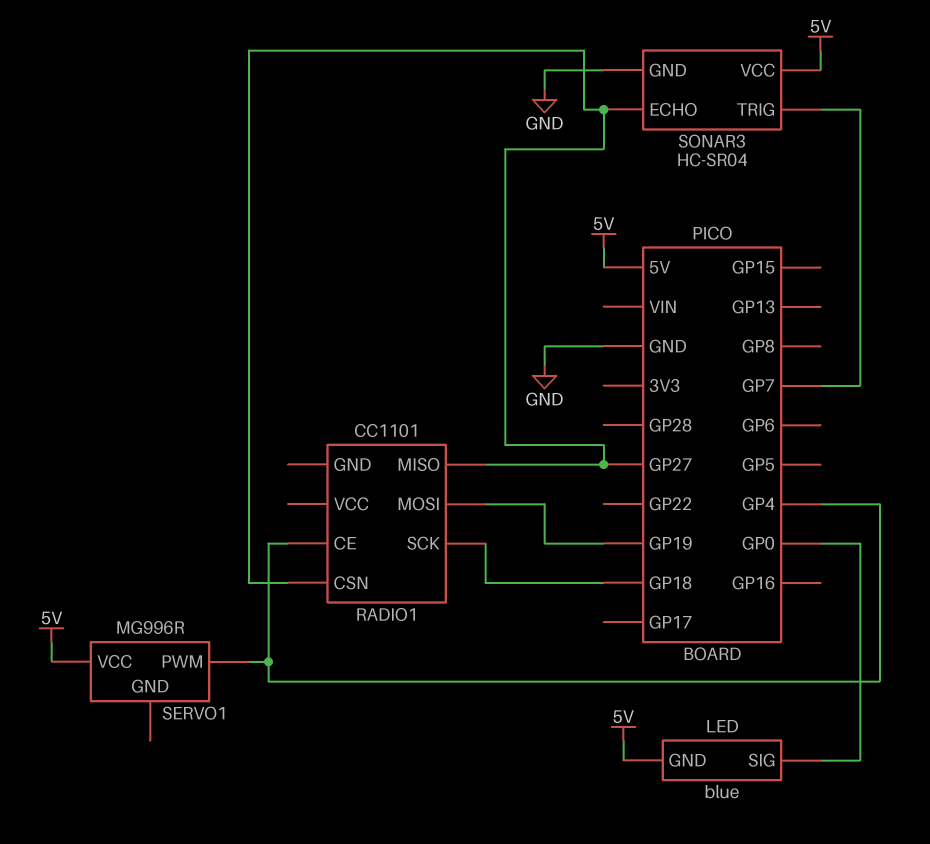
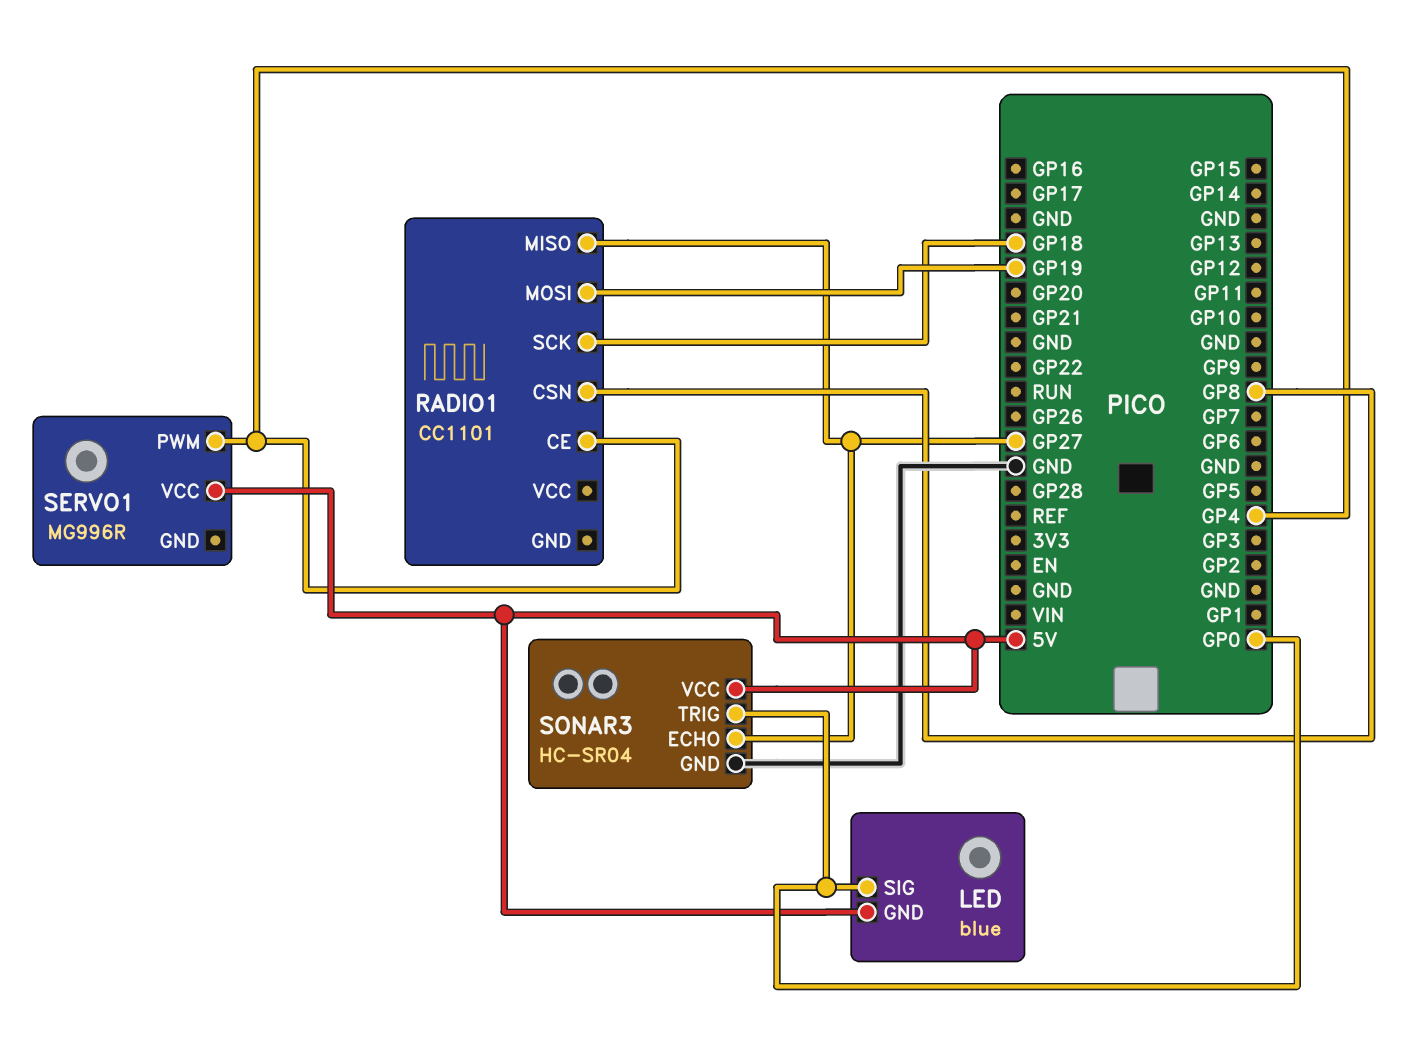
RADIO1 pin CSN: GP27 -> GP8
SONAR3 pin TRIG: GP7 -> GP0

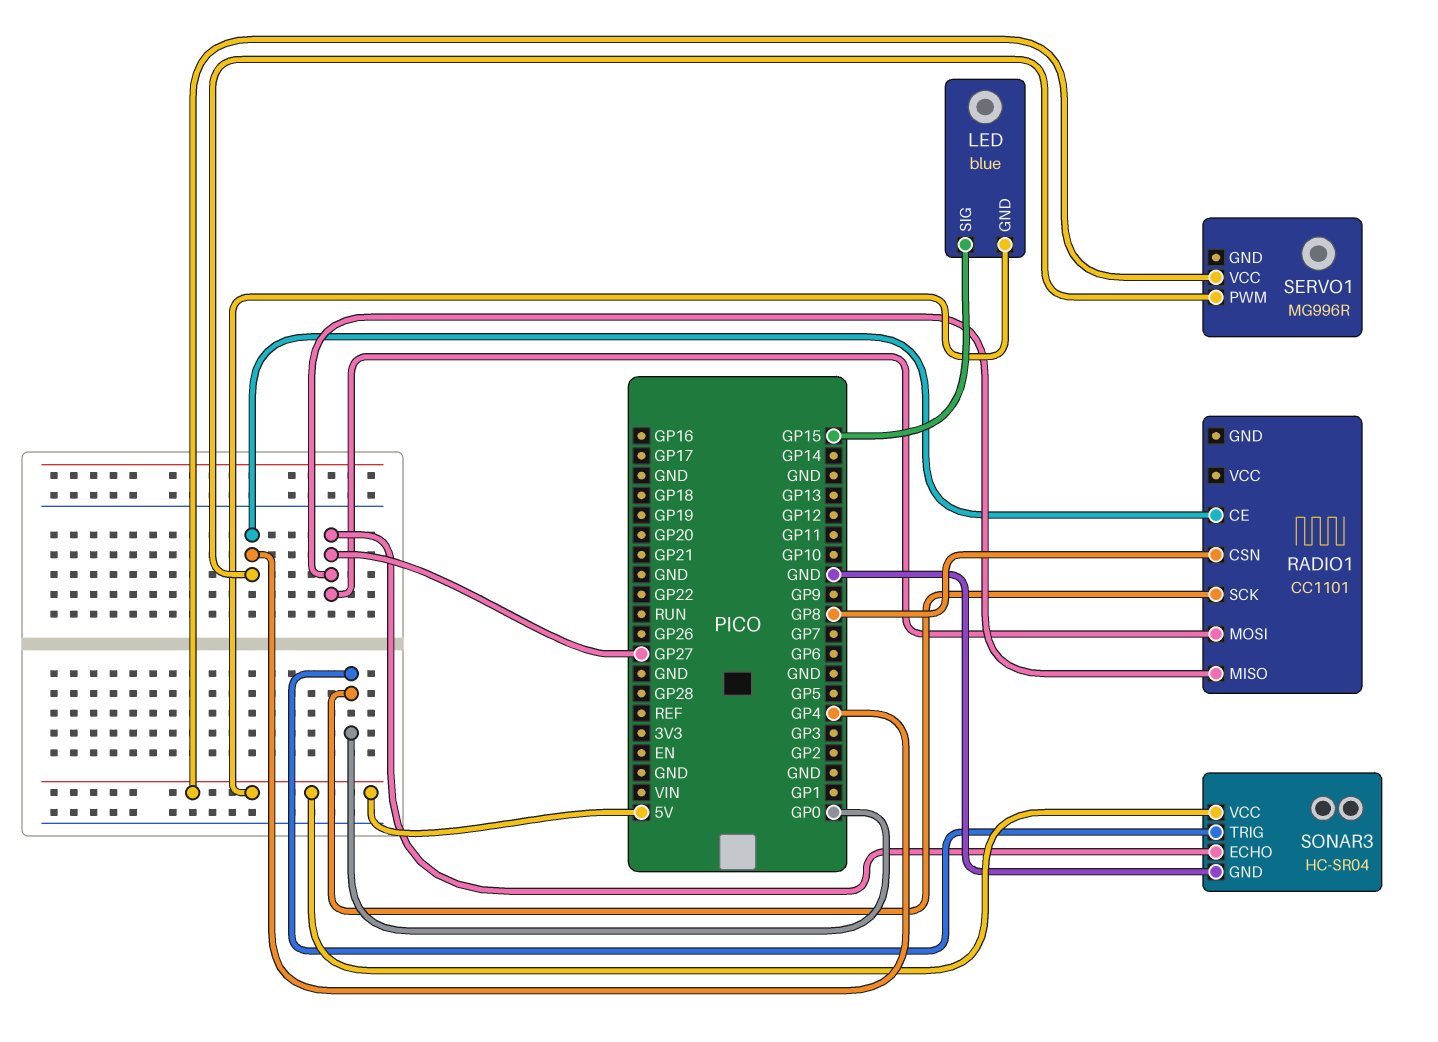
LED pin SIG: GP0 -> GP15
RADIO1 pin MOSI: GP19 -> GP27
RADIO1 pin SCK: GP18 -> GP0

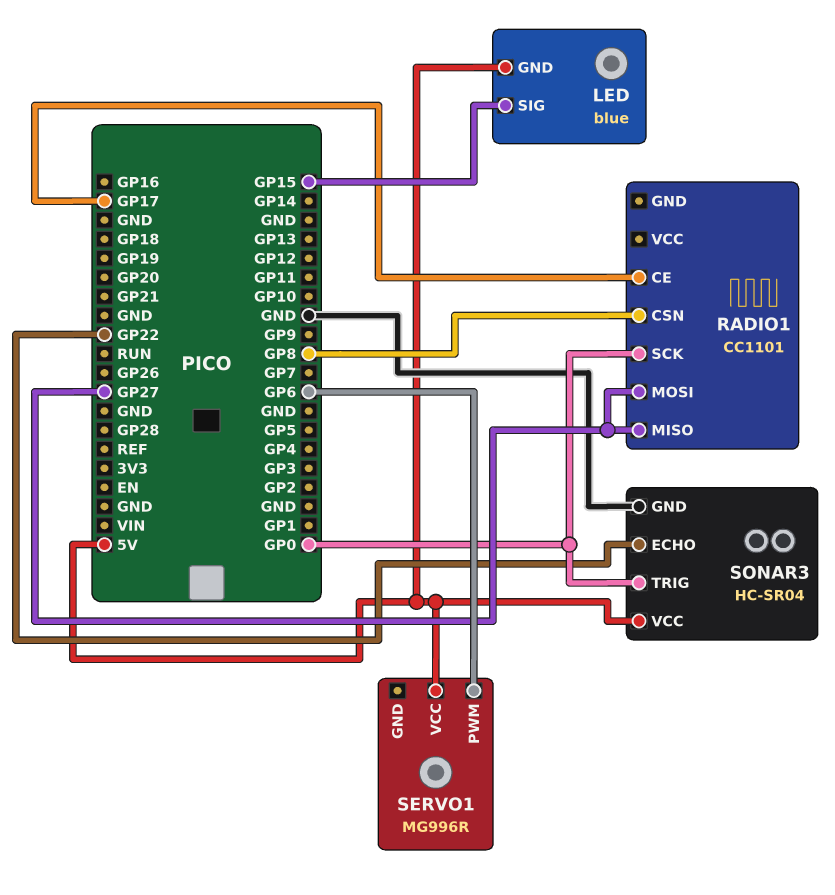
RADIO1 pin CE: GP4 -> GP17
SERVO1 pin PWM: GP4 -> GP6
SONAR3 pin ECHO: GP27 -> GP22

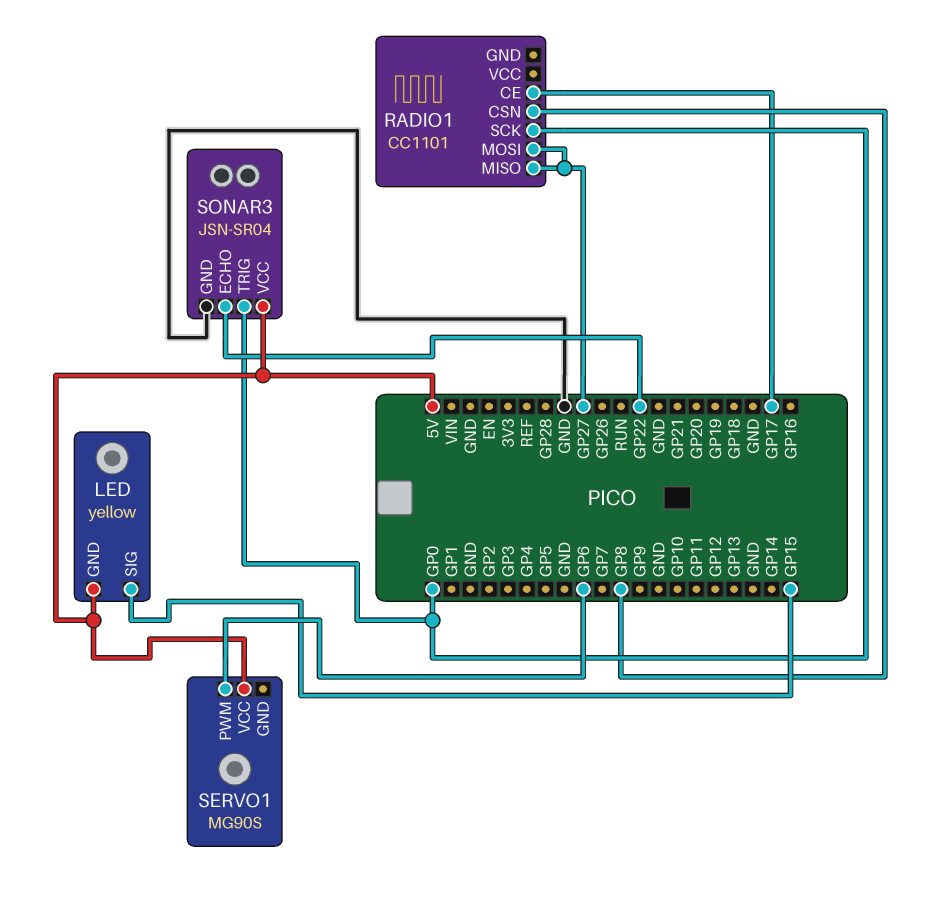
LED: blue -> yellow
SERVO1: MG996R -> MG90S
SONAR3: HC-SR04 -> JSN-SR04

